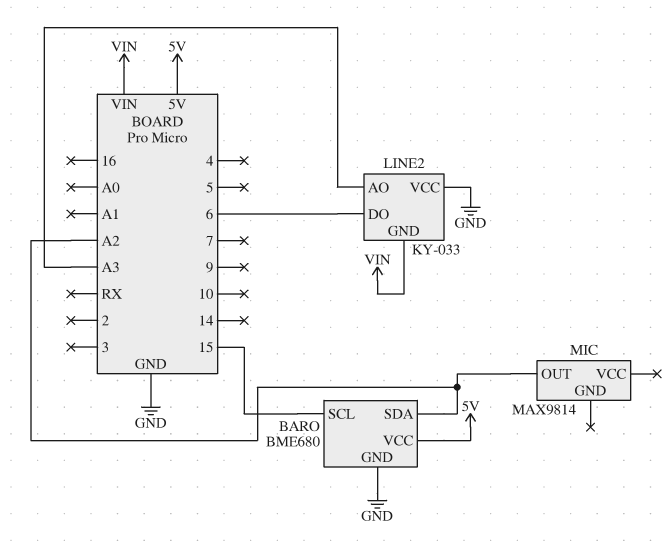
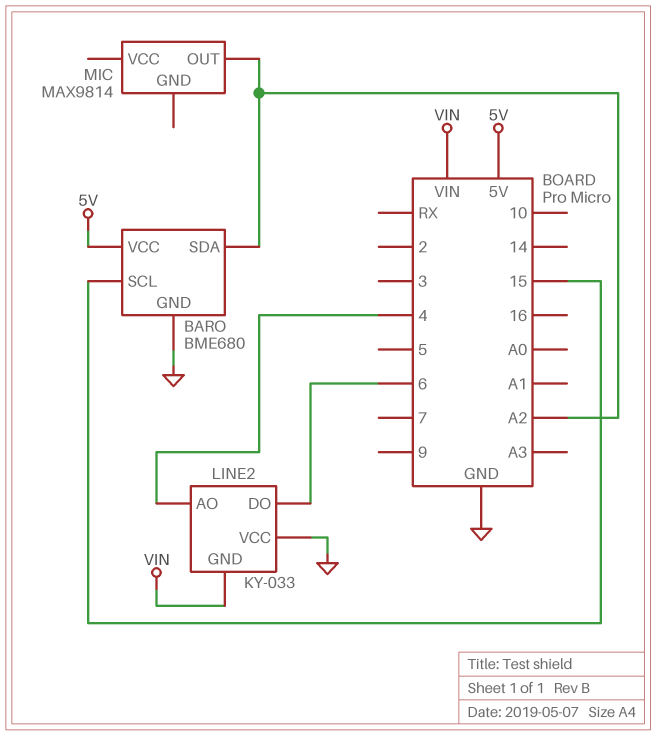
LINE2 pin AO: A3 -> 4

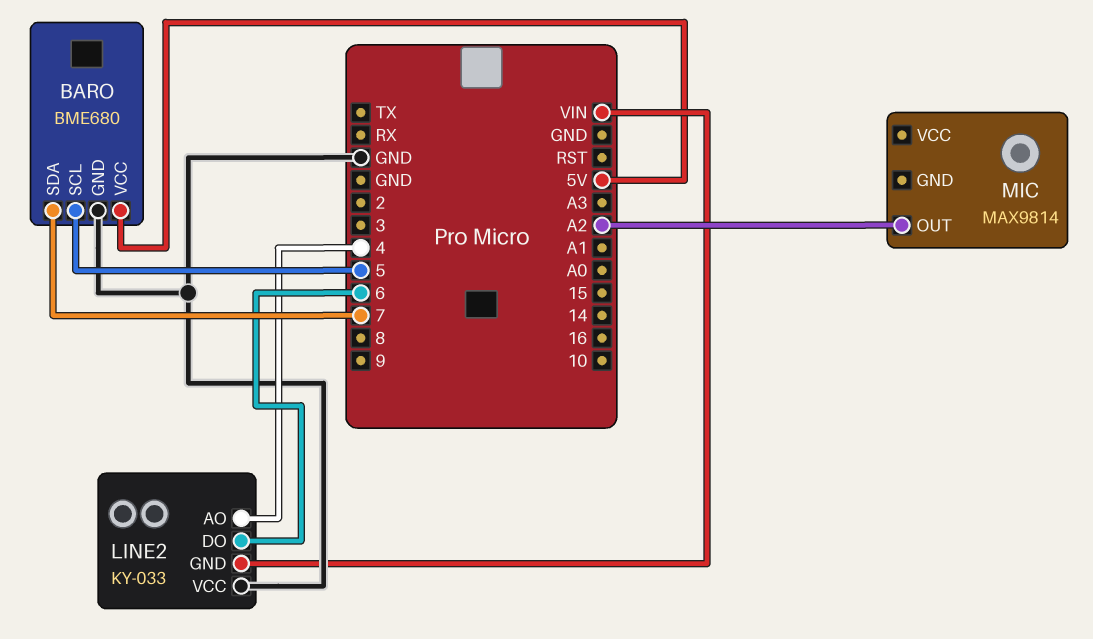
BARO pin SCL: 15 -> 5
BARO pin SDA: A2 -> 7

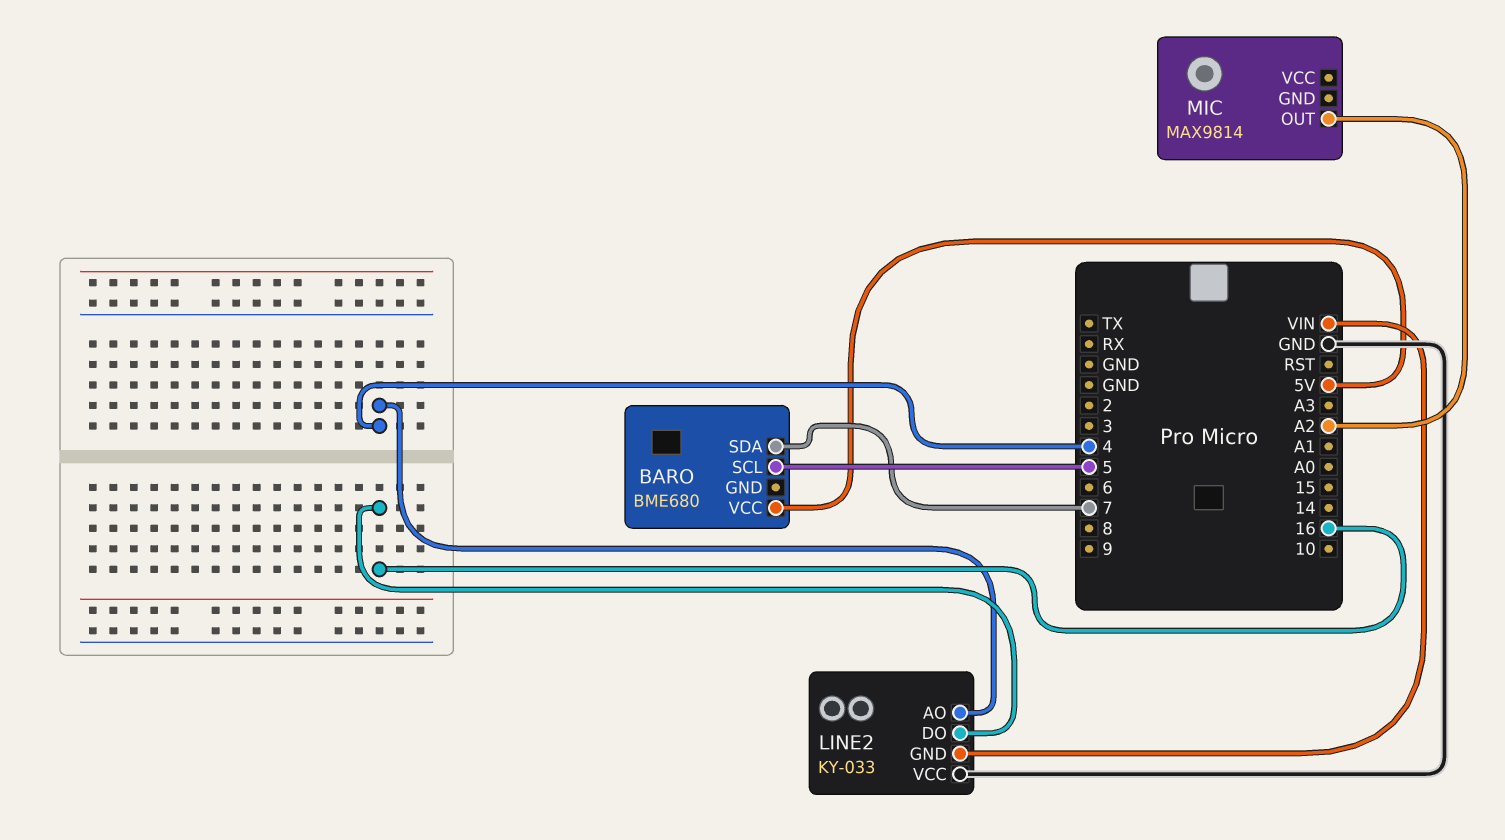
BARO pin GND: GND -> none
LINE2 pin DO: 6 -> 16

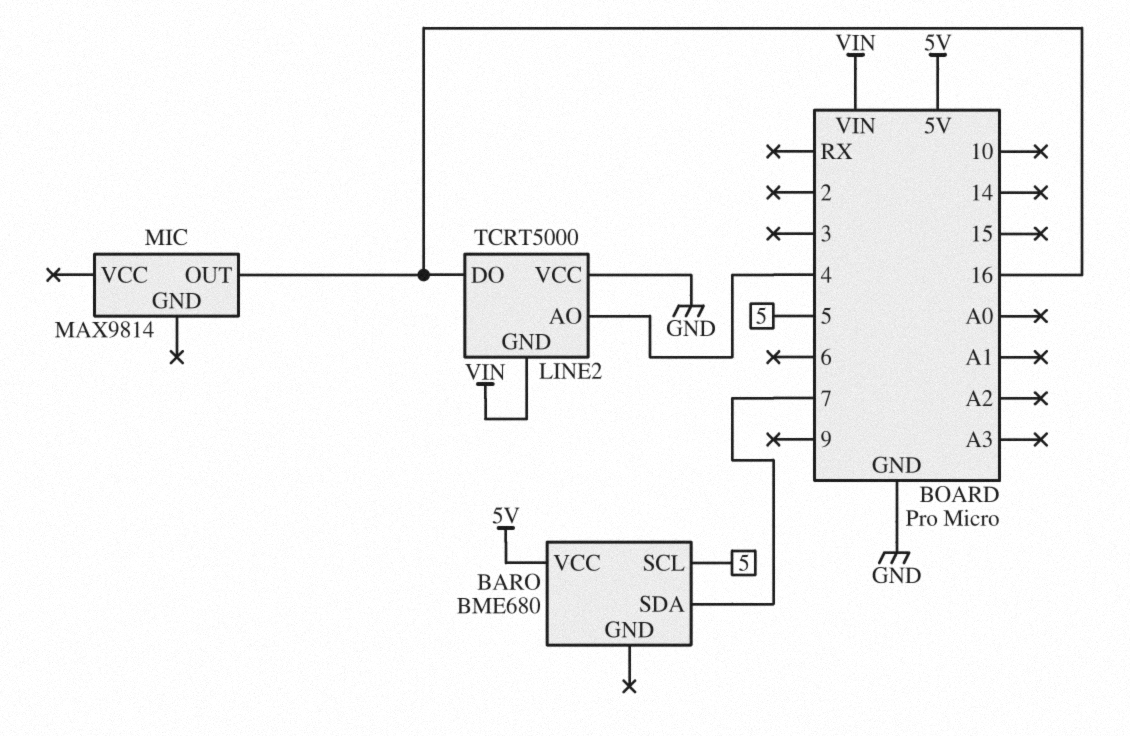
LINE2: KY-033 -> TCRT5000
MIC pin OUT: A2 -> 16

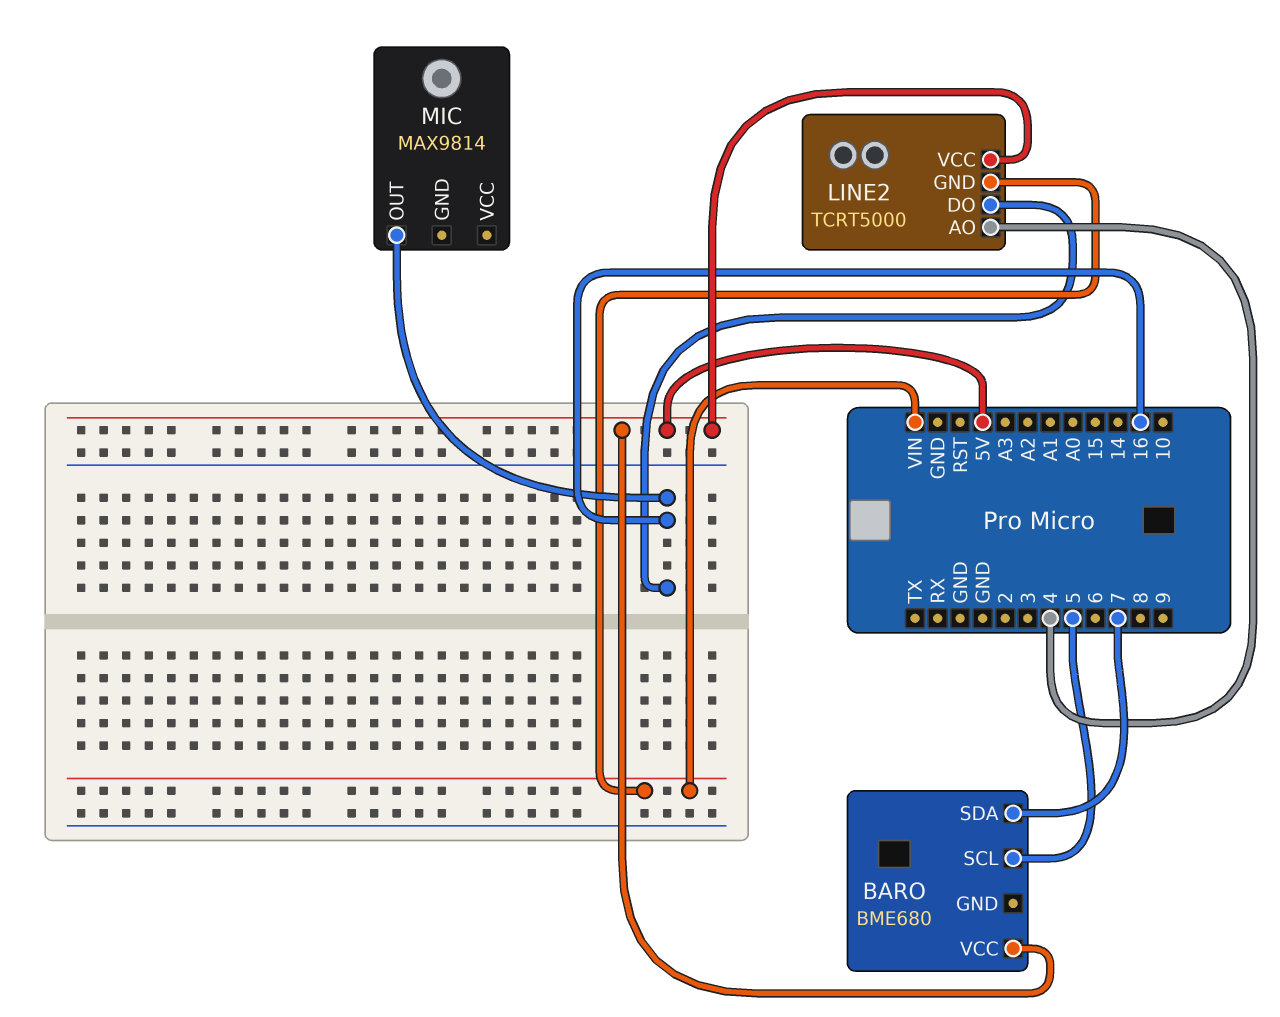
LINE2 pin VCC: GND -> 5V

